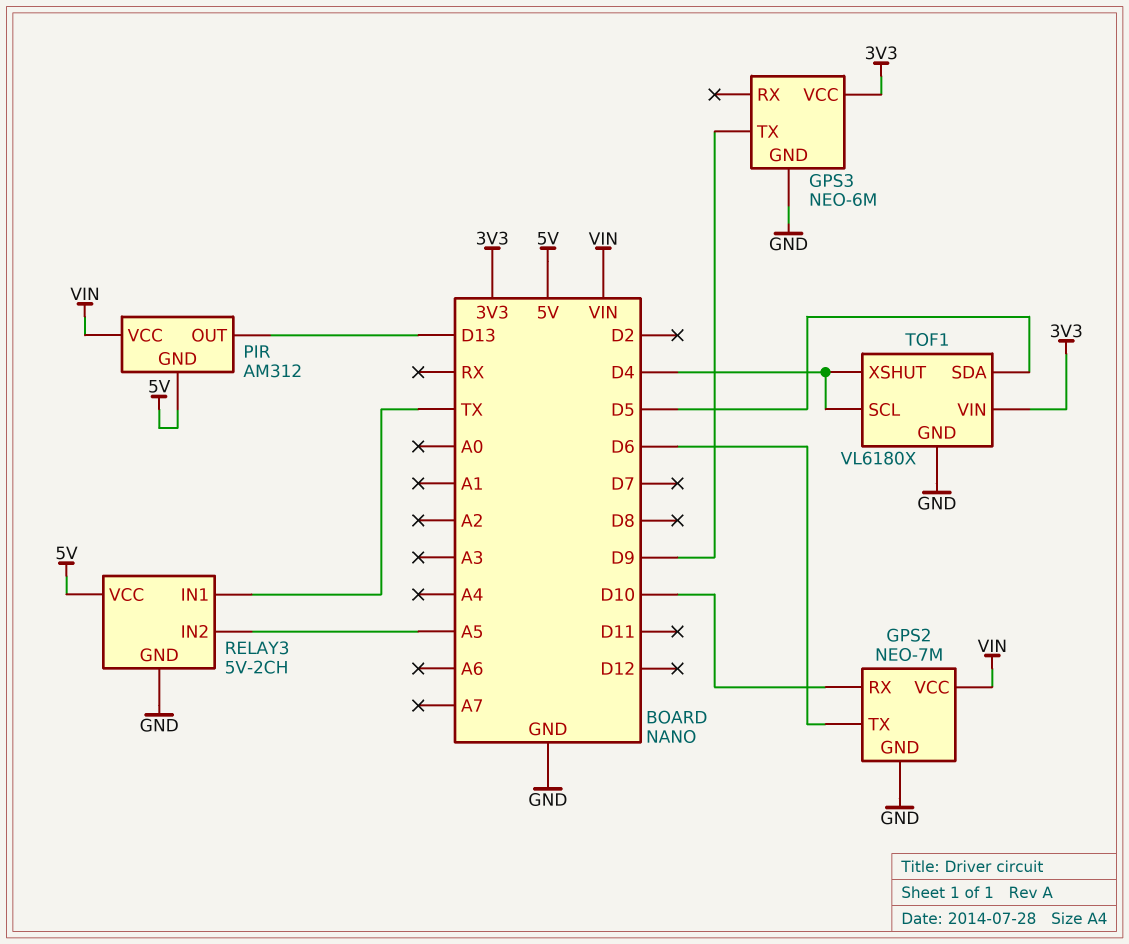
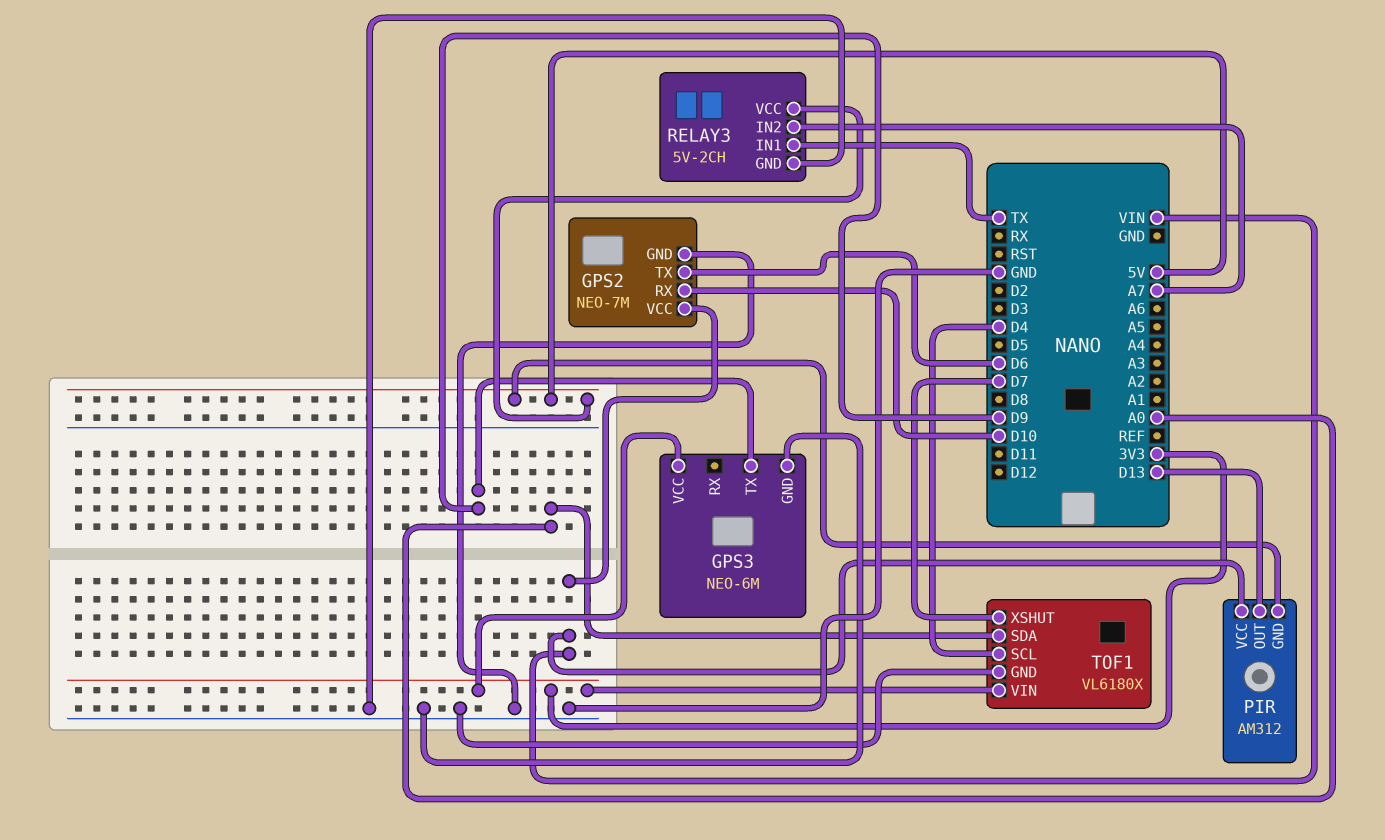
RELAY3 pin IN2: A5 -> A7
TOF1 pin SDA: D5 -> A0
TOF1 pin XSHUT: D4 -> D7

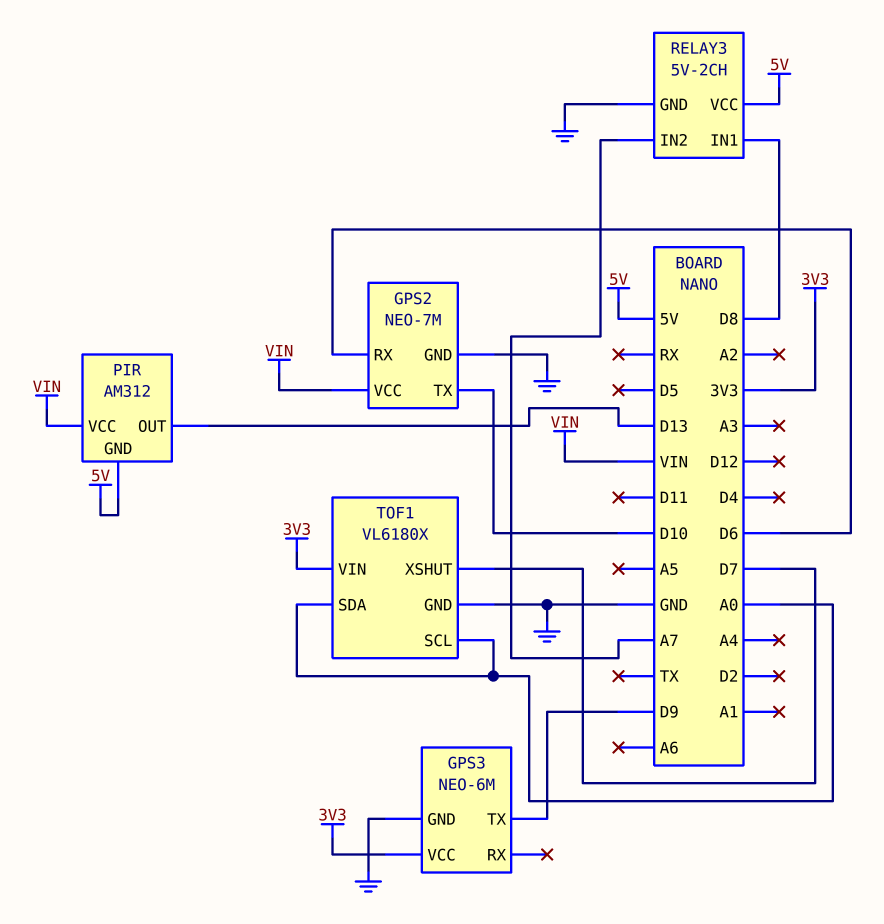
GPS2 pin RX: D10 -> D6
GPS2 pin TX: D6 -> D10
RELAY3 pin IN1: TX -> D8
TOF1 pin SCL: D4 -> A0

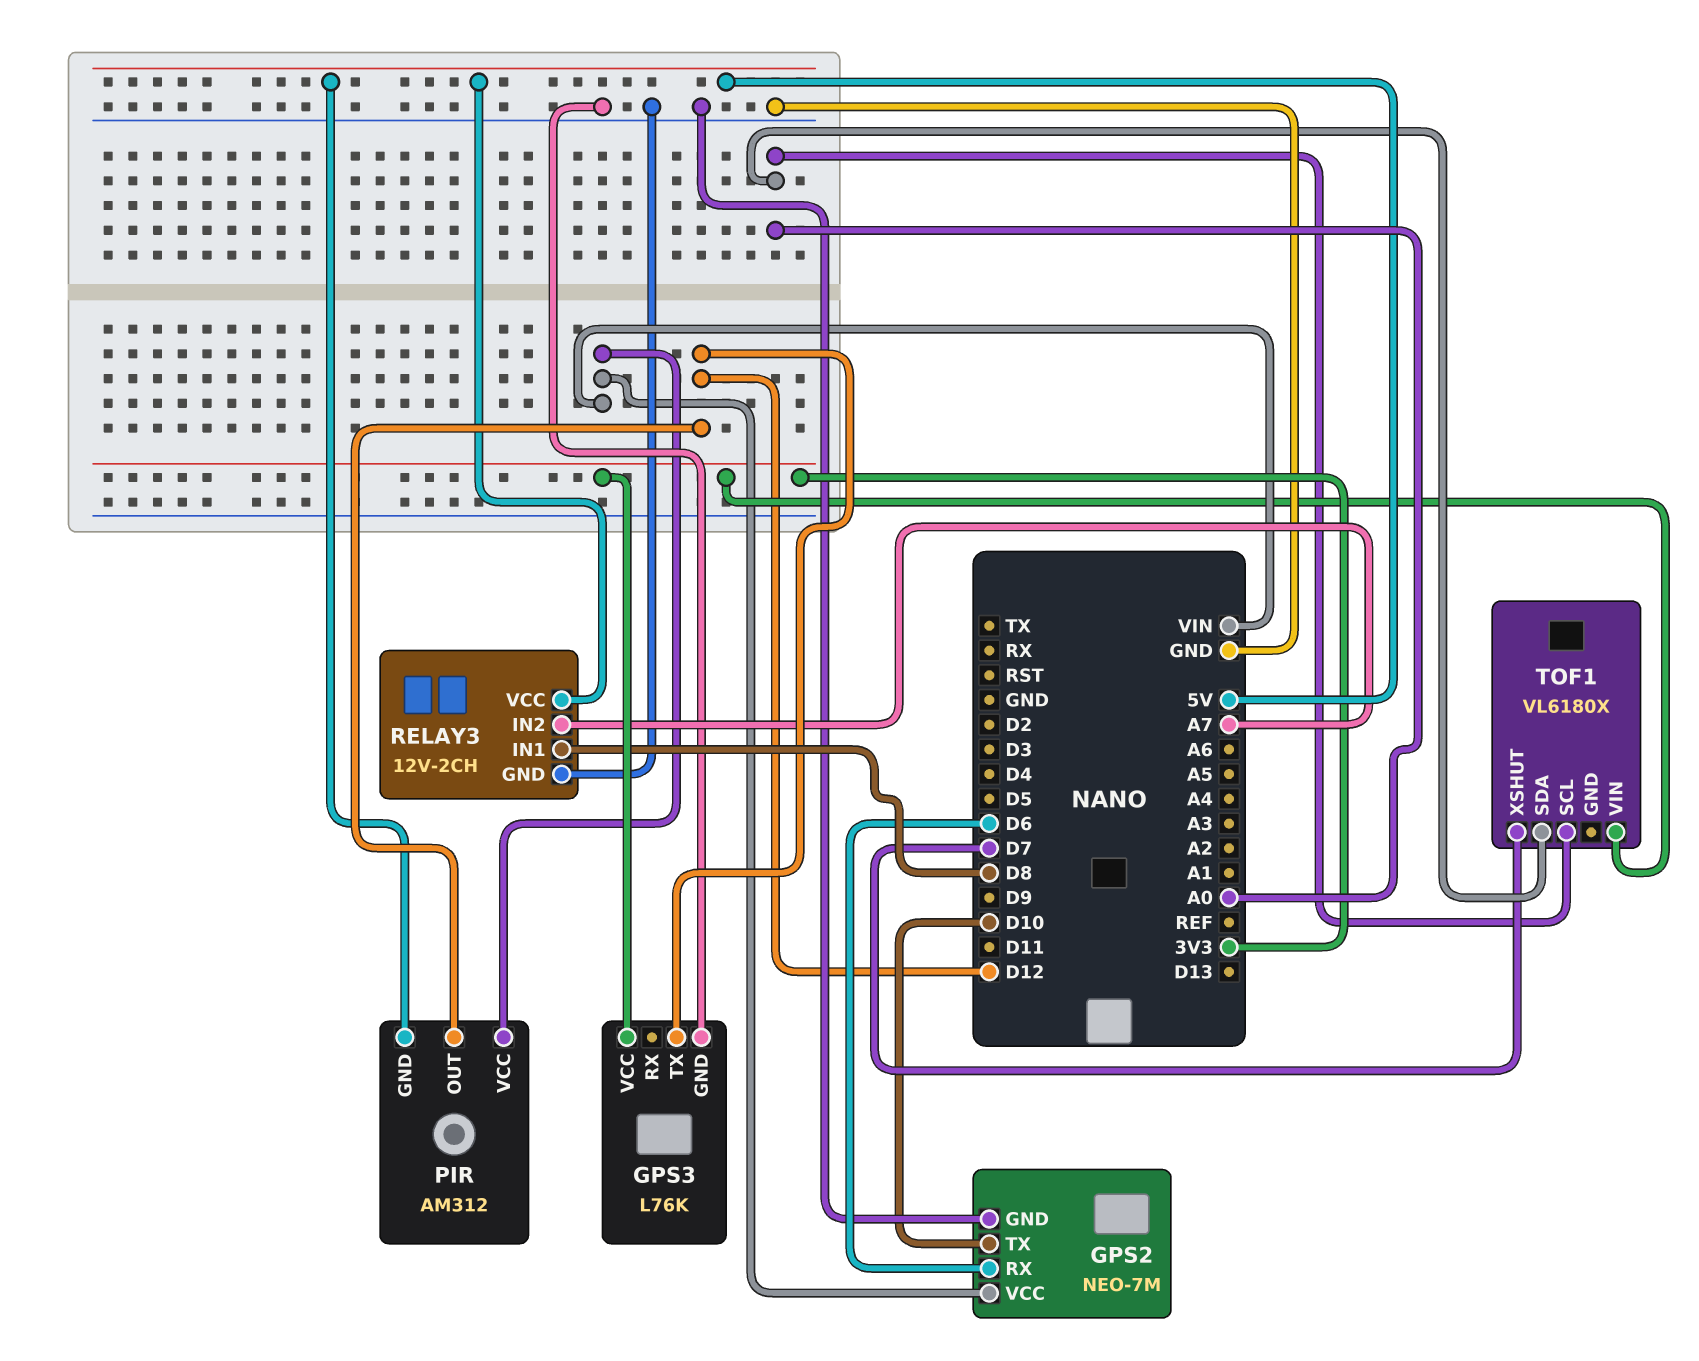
GPS3: NEO-6M -> L76K
GPS3 pin TX: D9 -> D12
PIR pin OUT: D13 -> D12
RELAY3: 5V-2CH -> 12V-2CH
TOF1 pin GND: GND -> none

